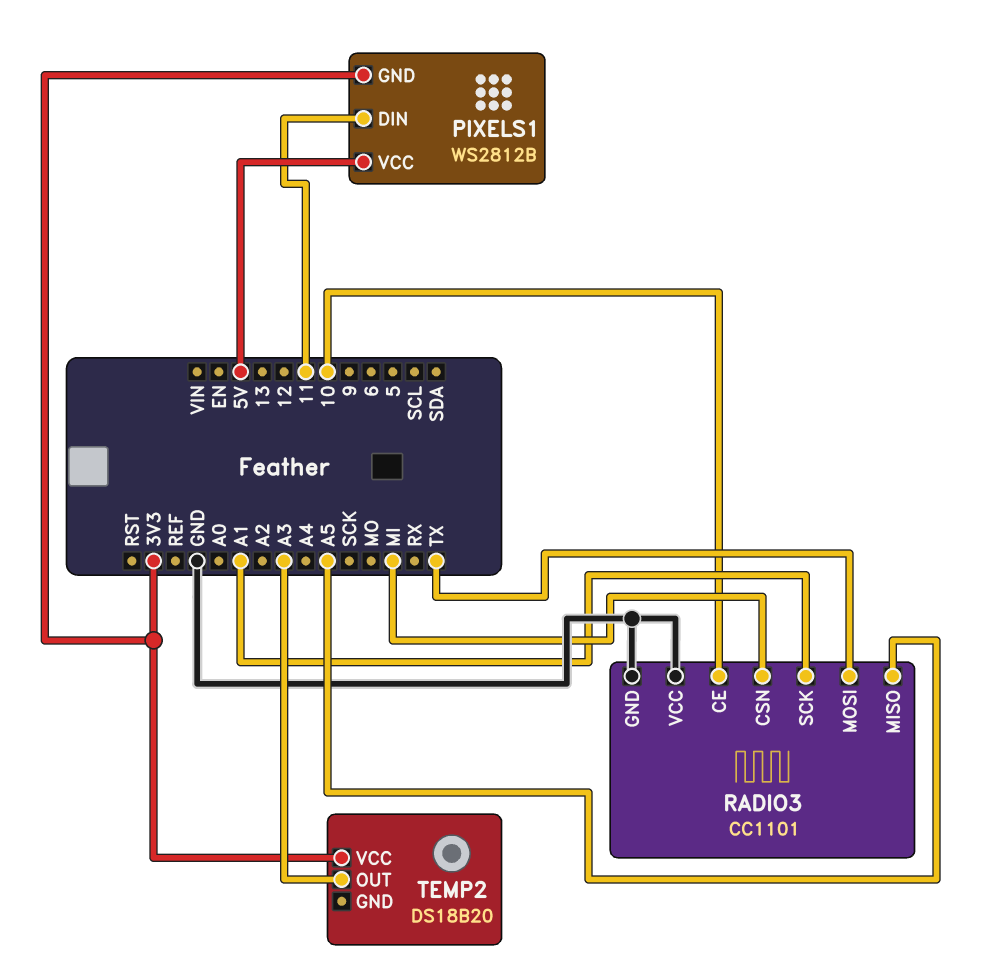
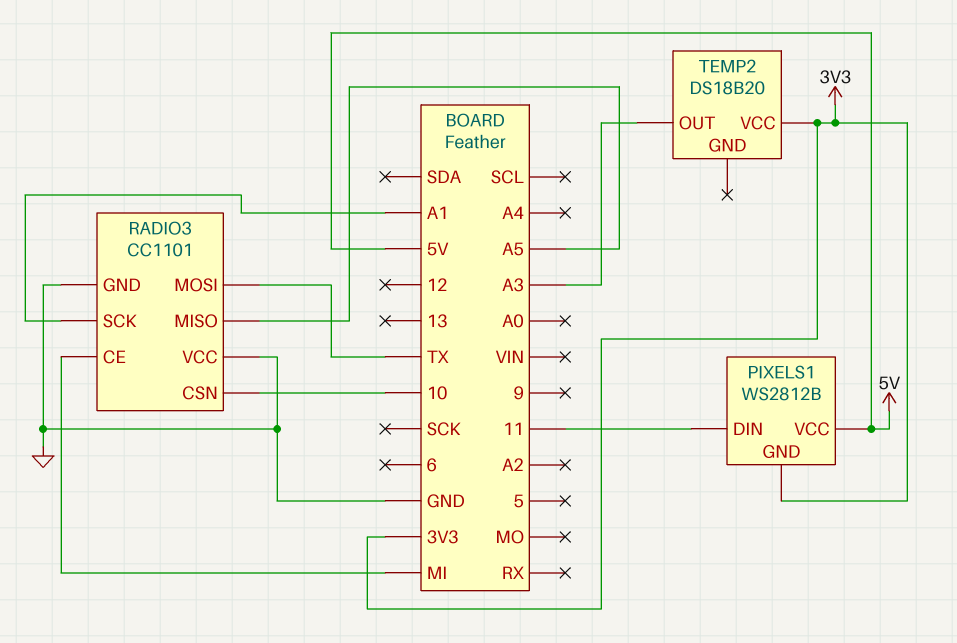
RADIO3 pin CE: 10 -> MI
RADIO3 pin CSN: MI -> 10

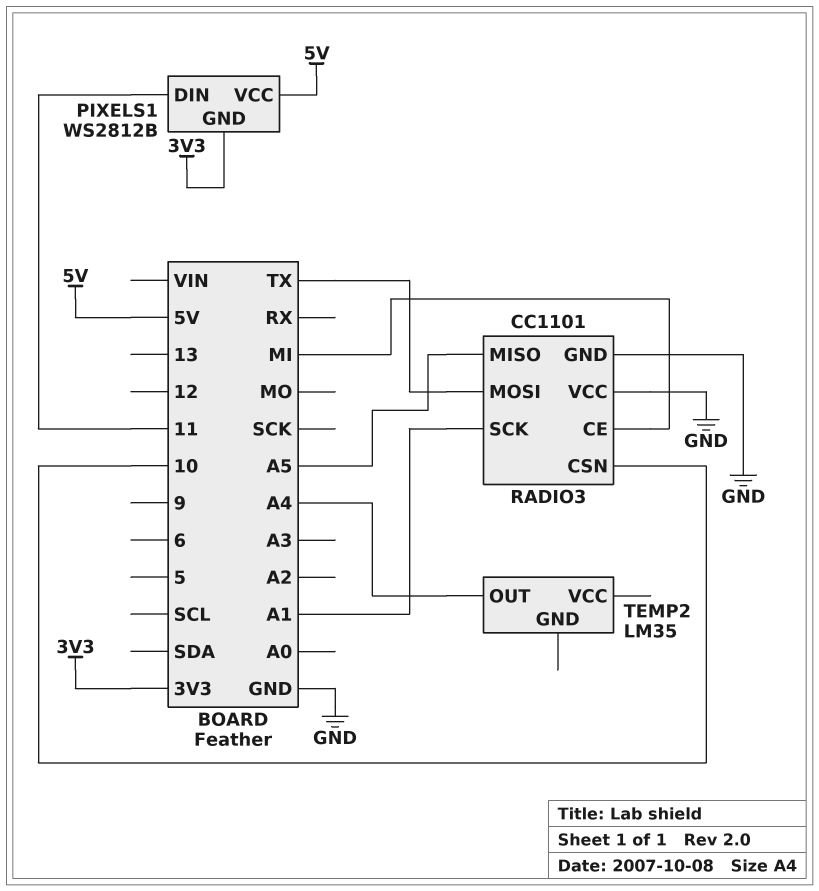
TEMP2: DS18B20 -> LM35
TEMP2 pin OUT: A3 -> A4
TEMP2 pin VCC: 3V3 -> none

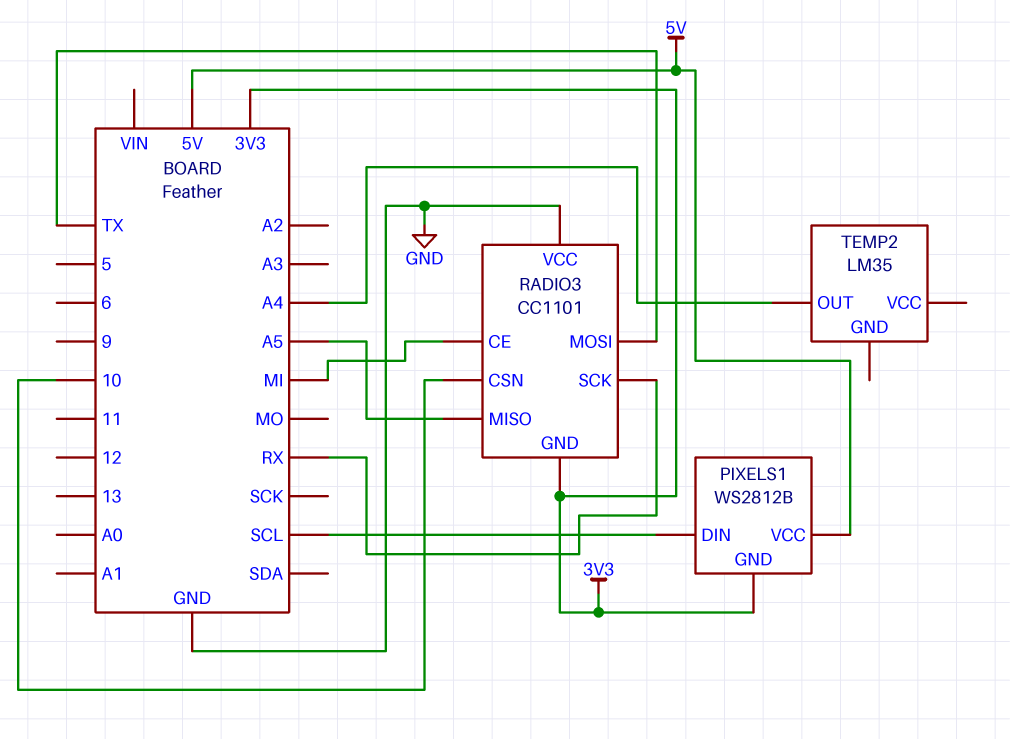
PIXELS1 pin DIN: 11 -> SCL
RADIO3 pin GND: GND -> 3V3
RADIO3 pin SCK: A1 -> RX

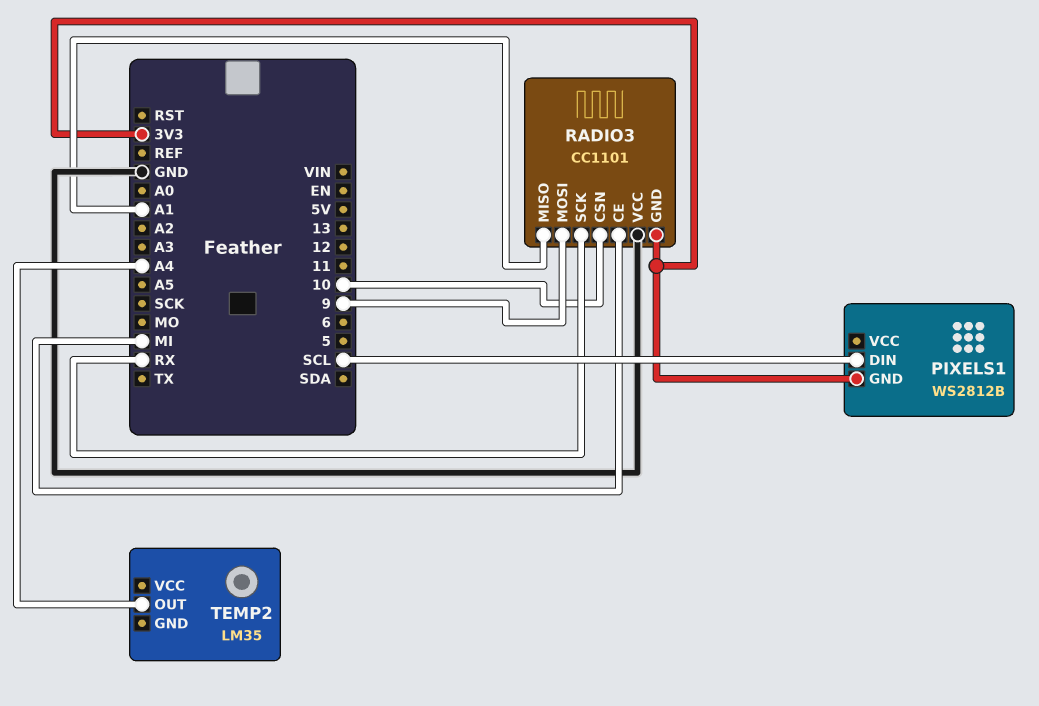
PIXELS1 pin VCC: 5V -> none
RADIO3 pin MISO: A5 -> A1
RADIO3 pin MOSI: TX -> 9

